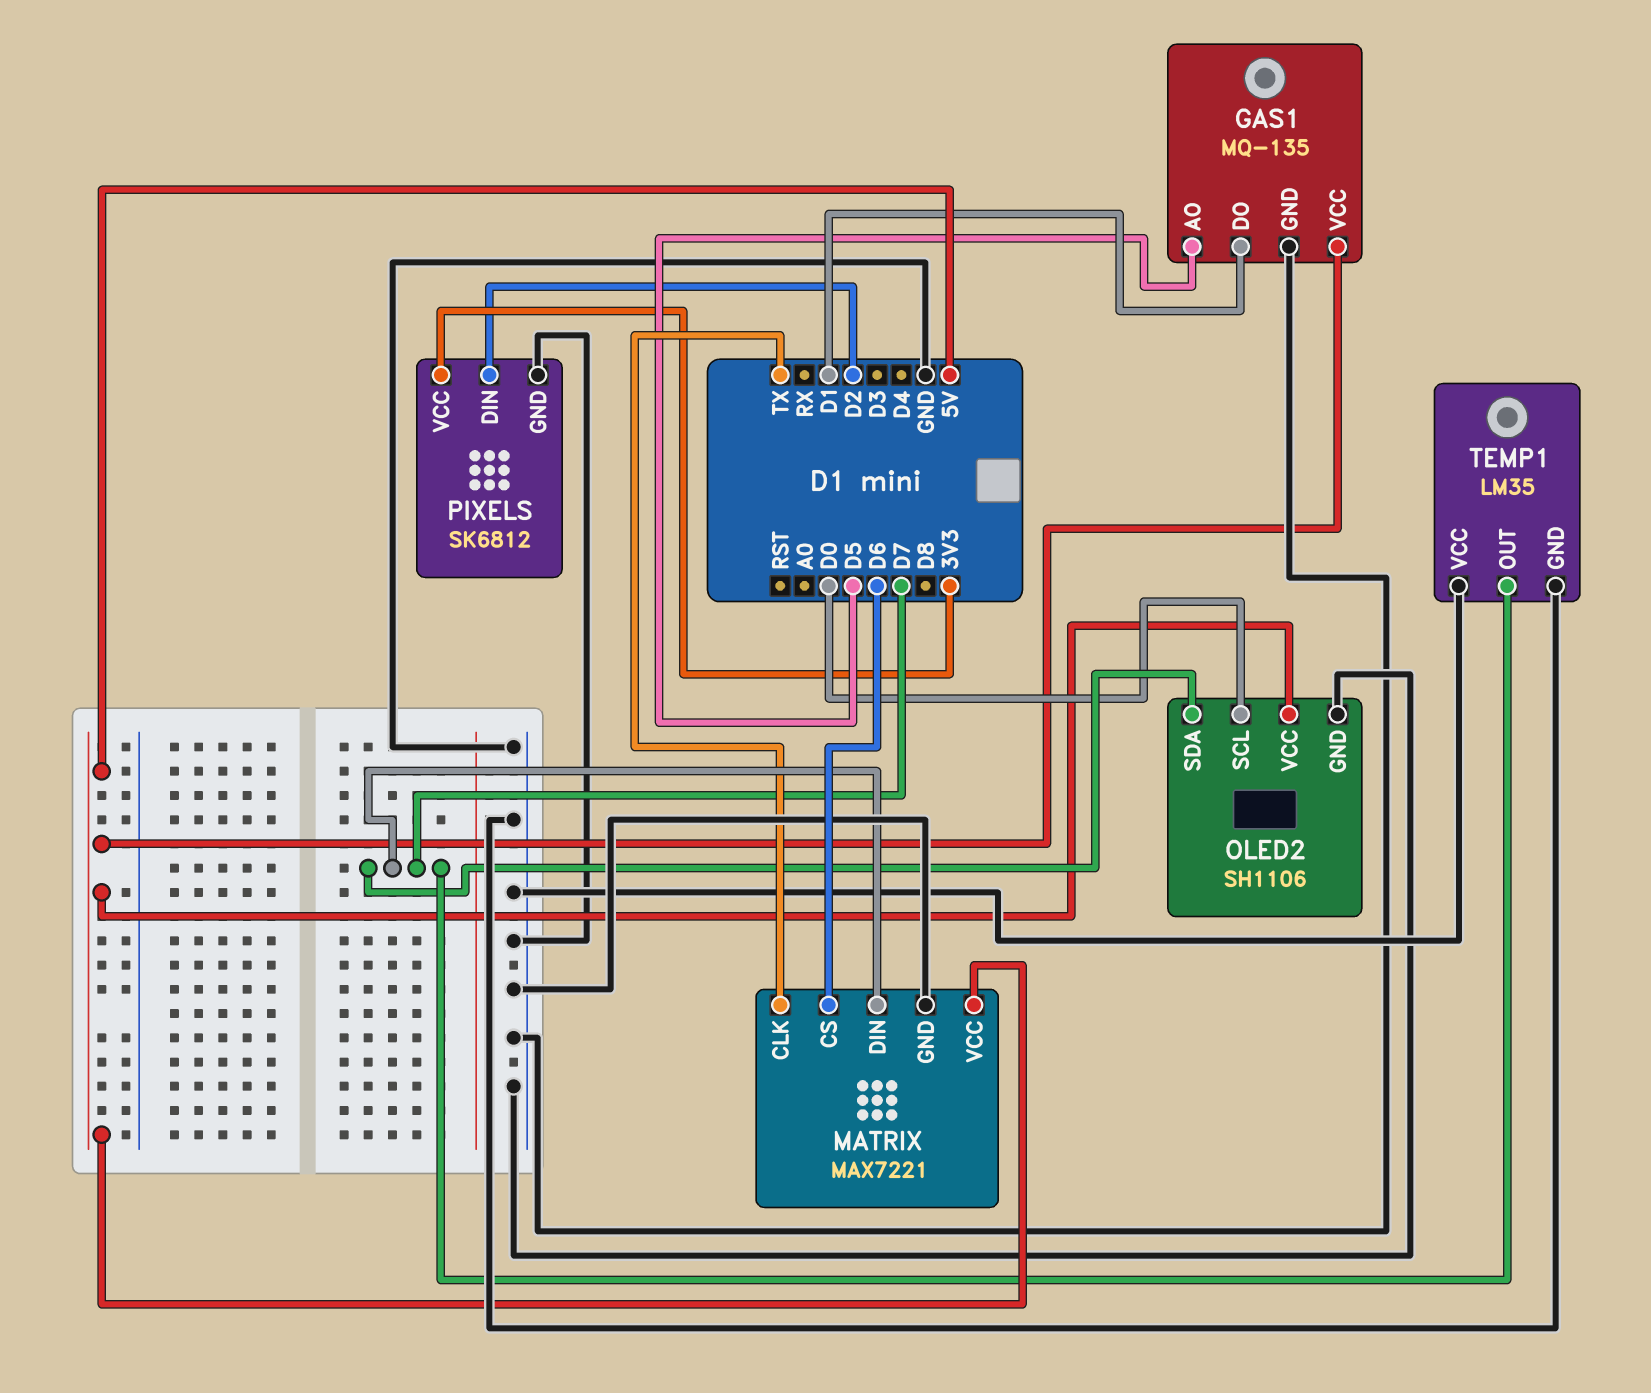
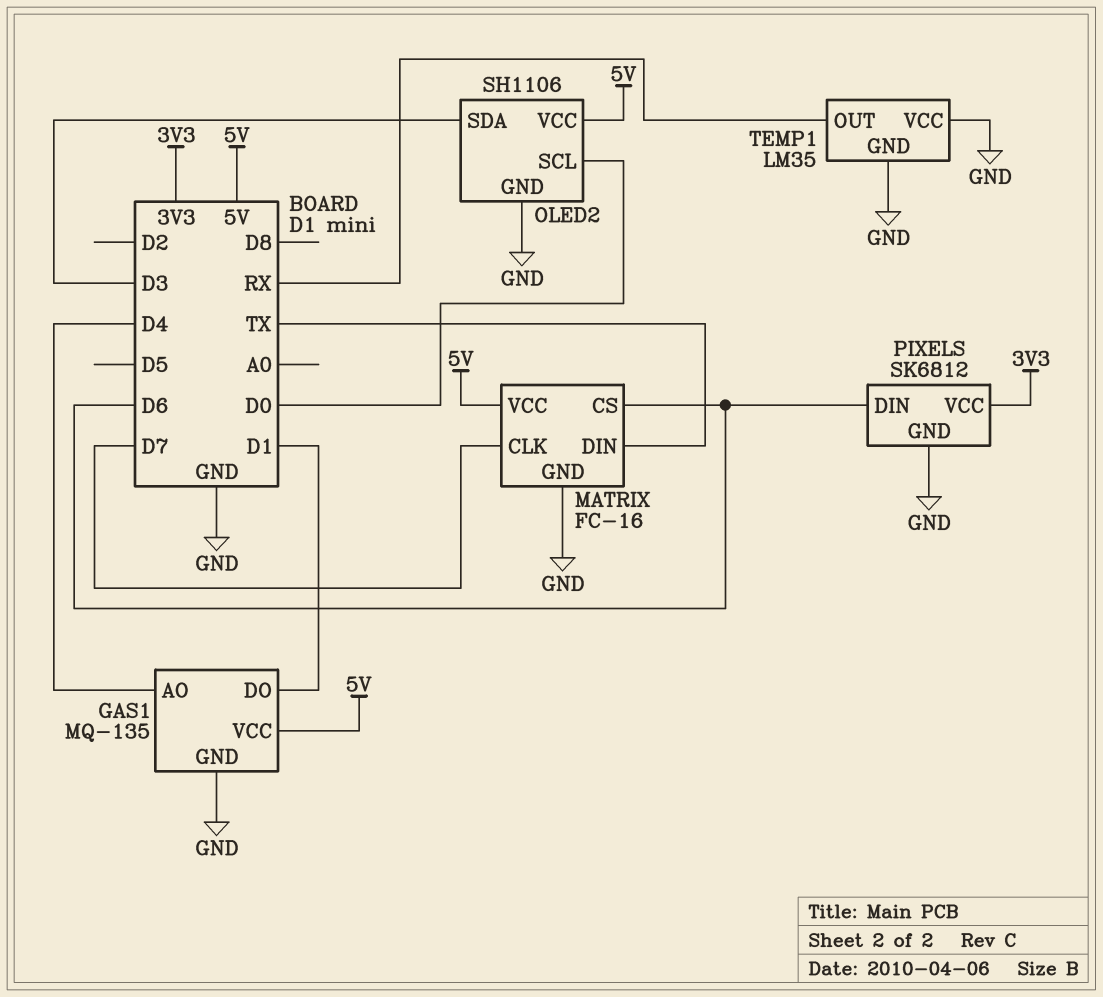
GAS1 pin AO: D5 -> D4
MATRIX: MAX7221 -> FC-16
MATRIX pin CLK: TX -> D7
MATRIX pin DIN: D7 -> TX
OLED2 pin SDA: D7 -> D3
PIXELS pin DIN: D2 -> D6
TEMP1 pin OUT: D7 -> RX

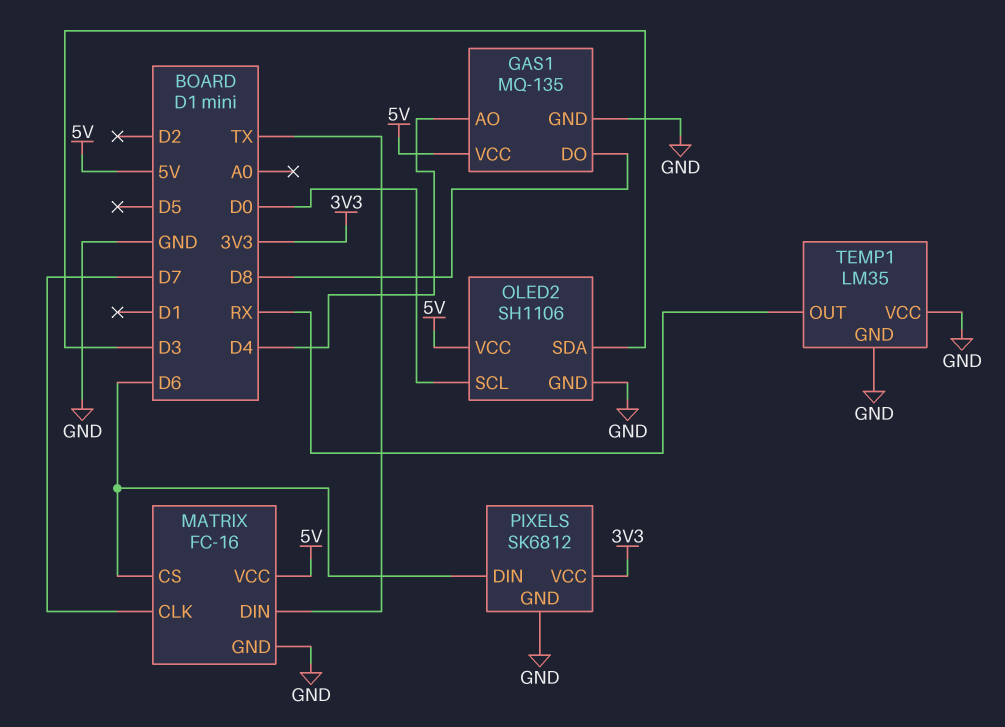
GAS1 pin DO: D1 -> D8

